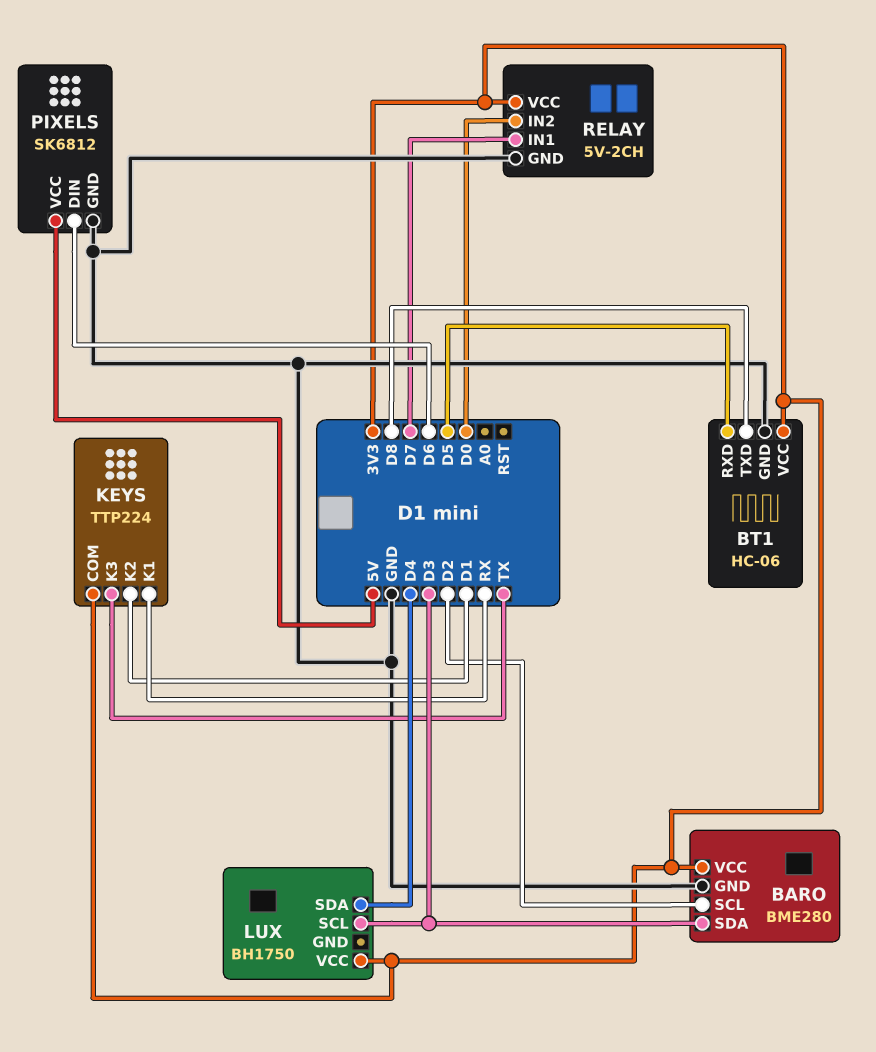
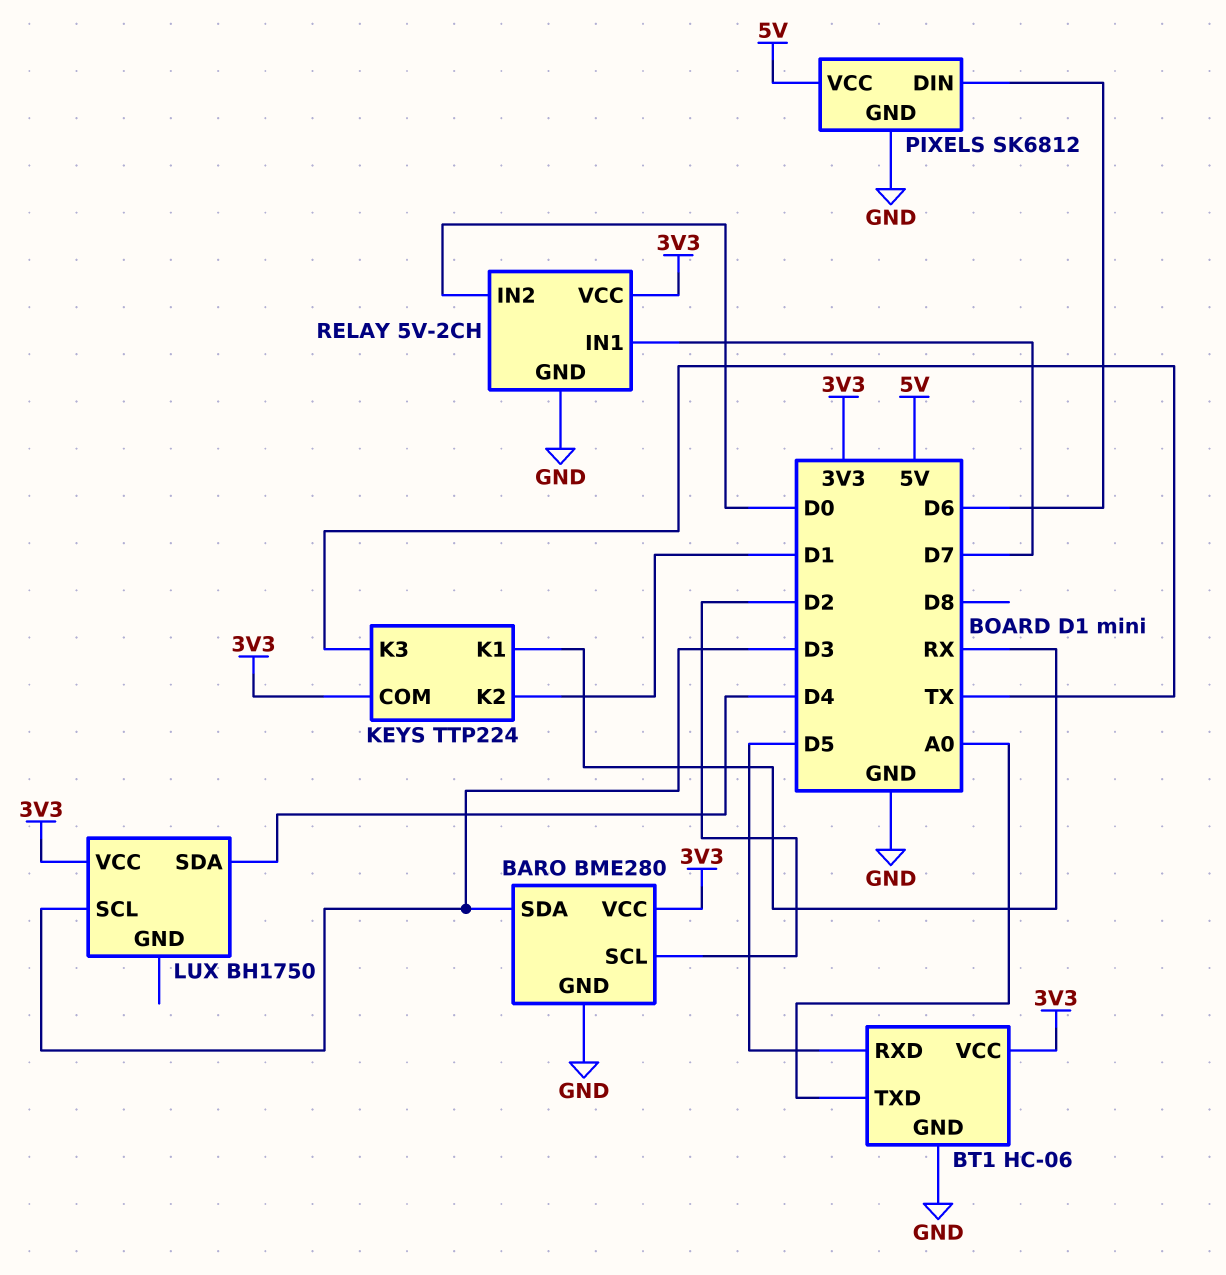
BT1 pin TXD: D8 -> A0

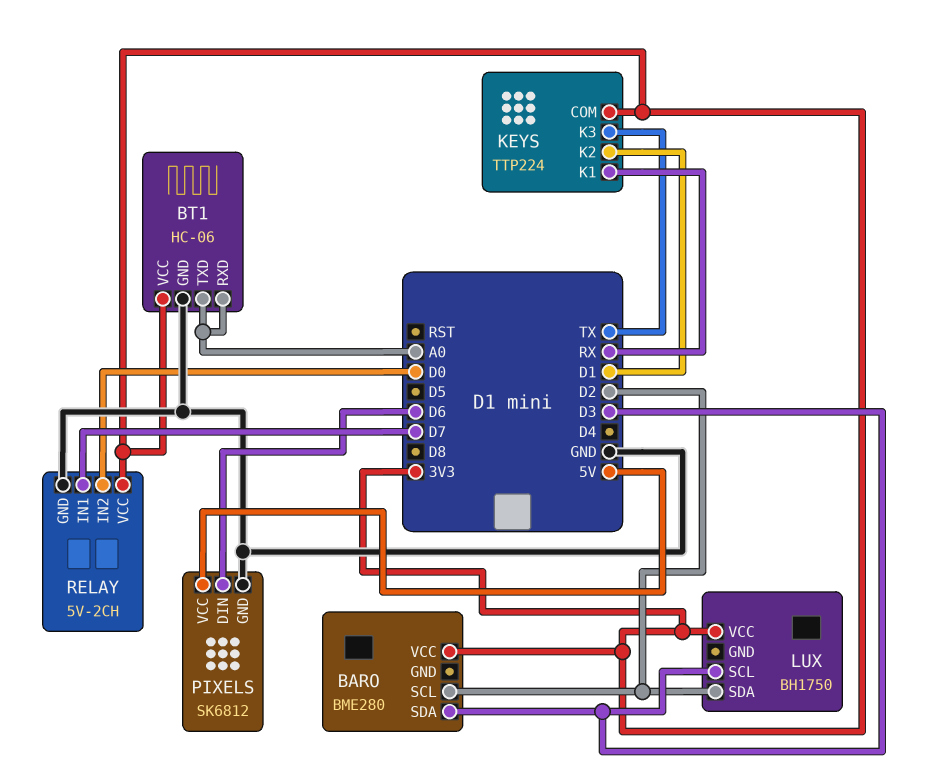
BARO pin GND: GND -> none
BT1 pin RXD: D5 -> A0
LUX pin SDA: D4 -> D2

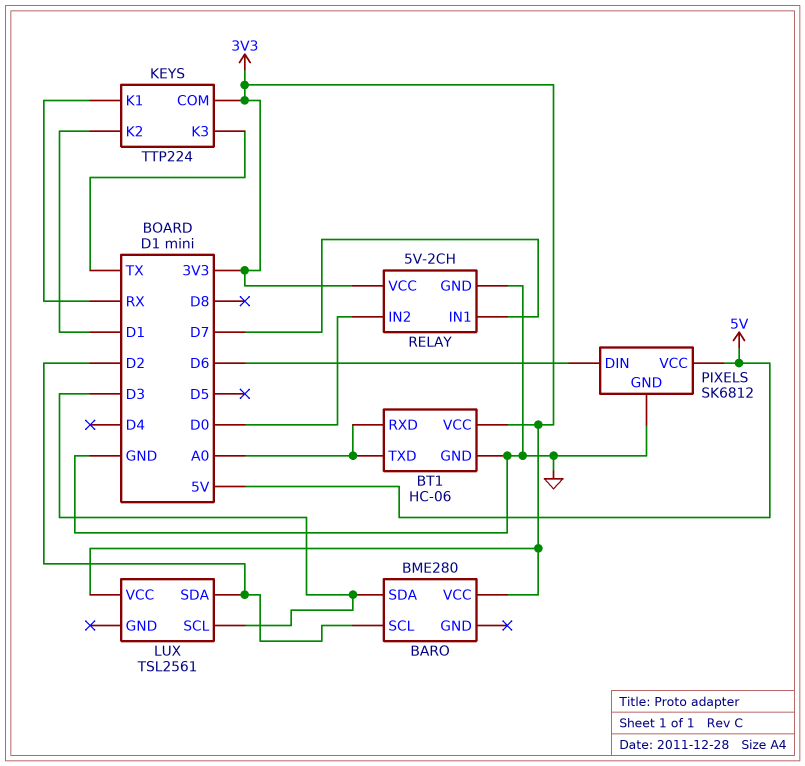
LUX: BH1750 -> TSL2561

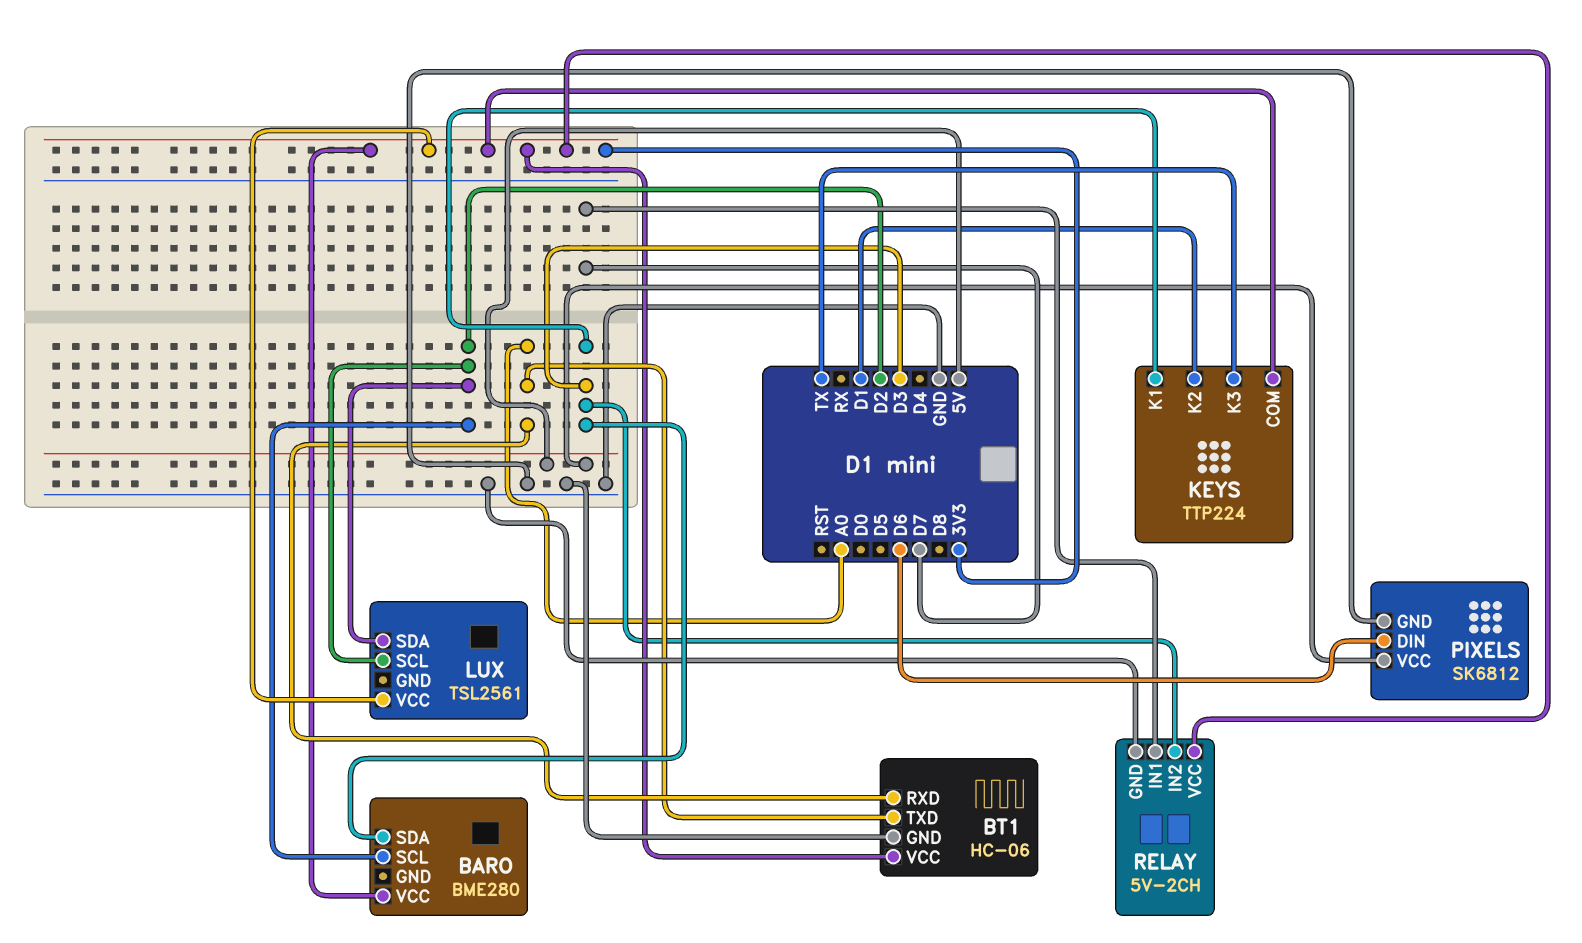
KEYS pin K1: RX -> D3
LUX pin SCL: D3 -> D2
RELAY pin IN2: D0 -> D3

